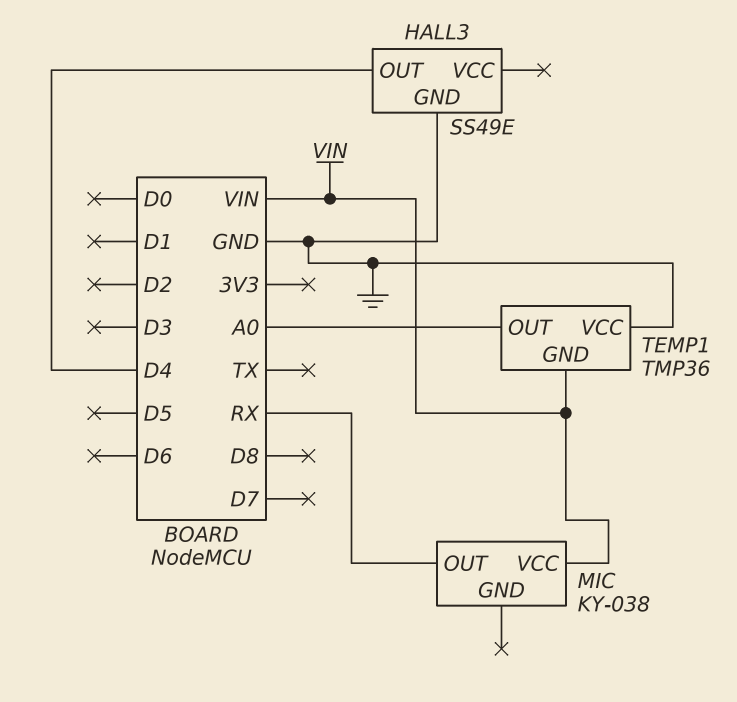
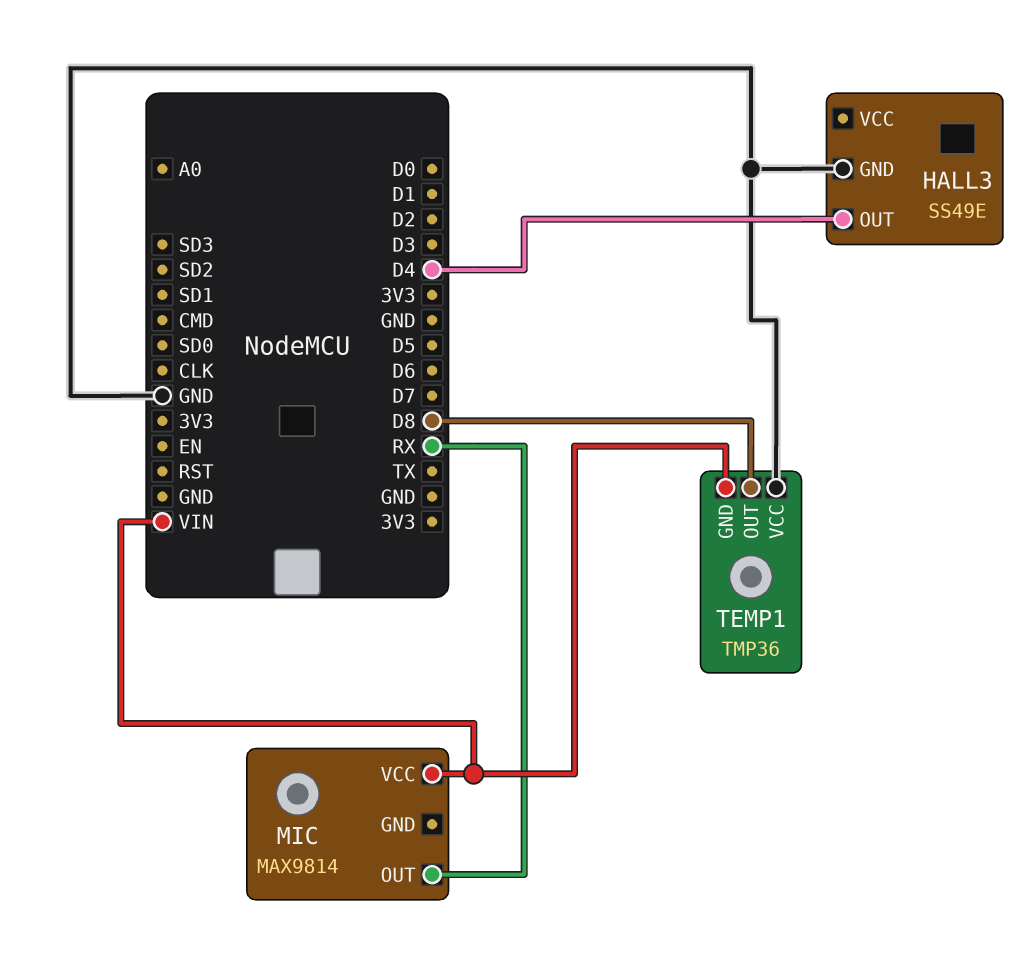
MIC: KY-038 -> MAX9814
TEMP1 pin OUT: A0 -> D8

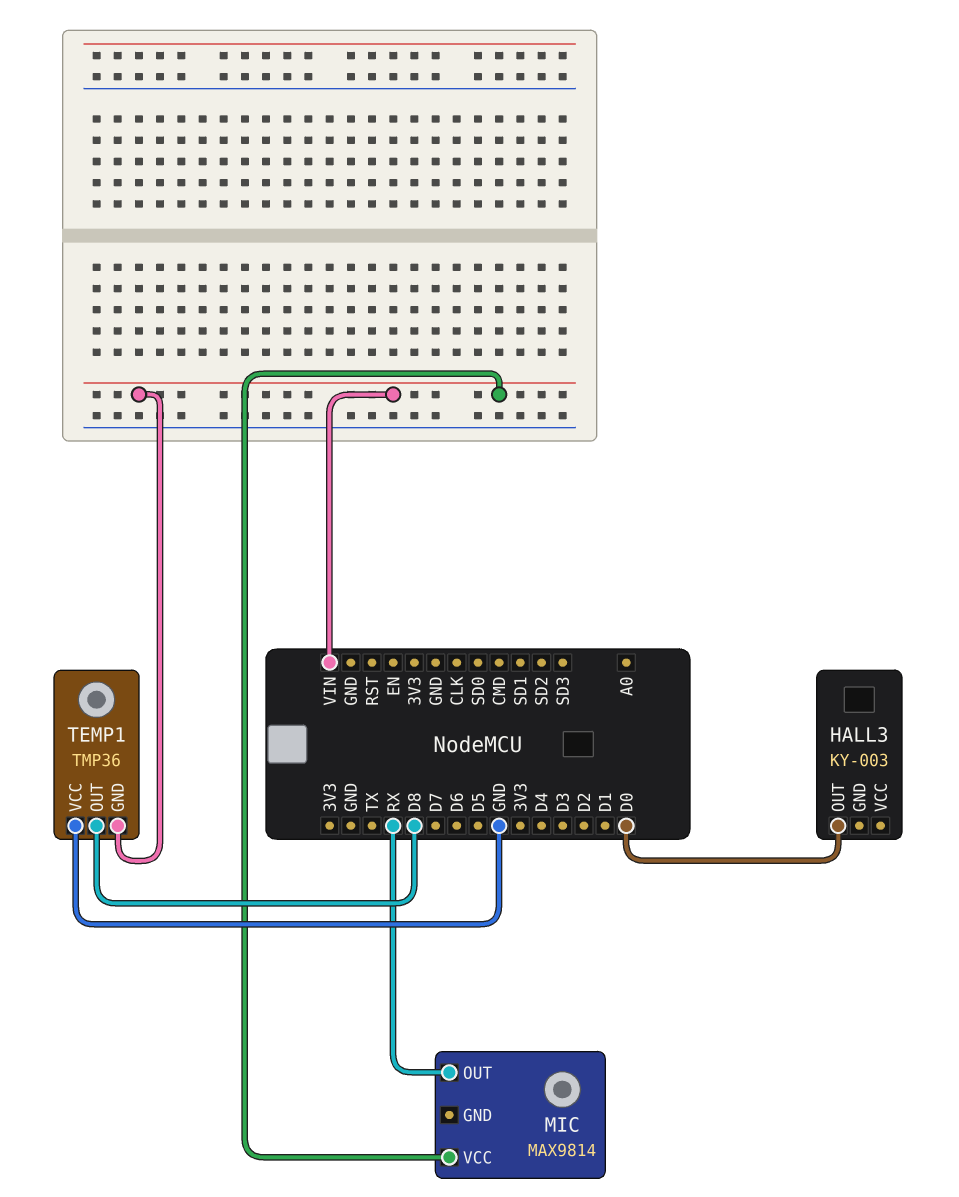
HALL3: SS49E -> KY-003
HALL3 pin GND: GND -> none
HALL3 pin OUT: D4 -> D0

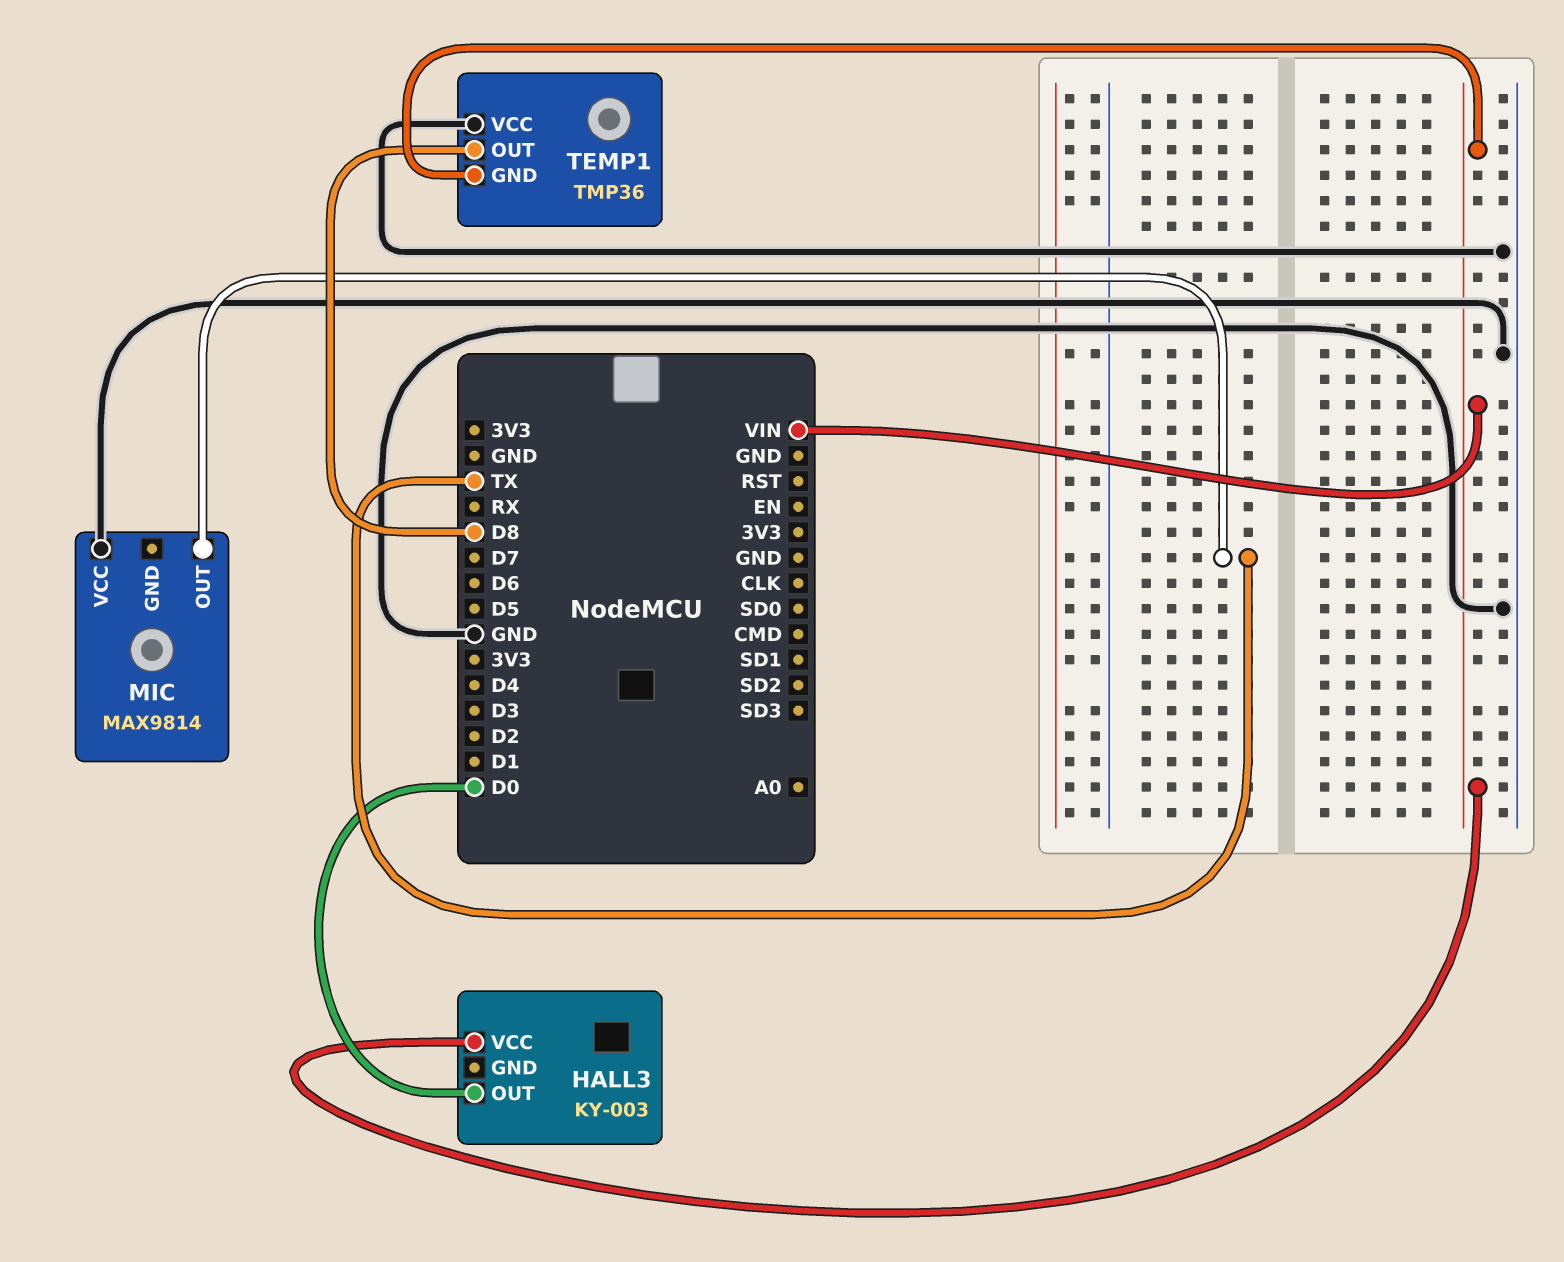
HALL3 pin VCC: none -> VIN
MIC pin OUT: RX -> TX
MIC pin VCC: VIN -> GND

